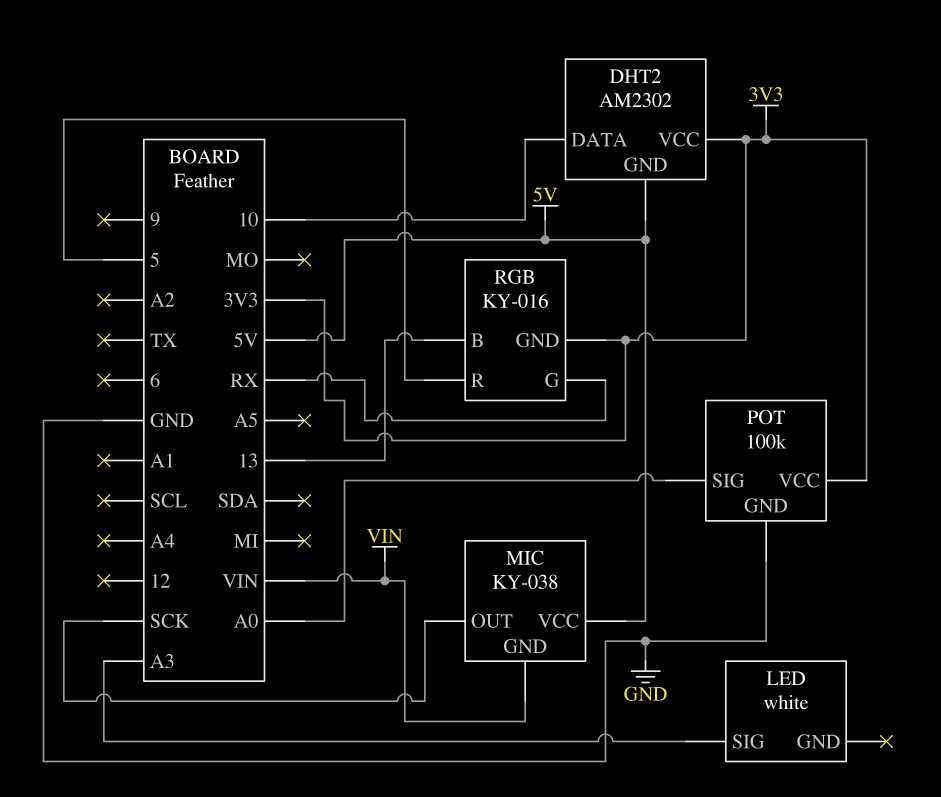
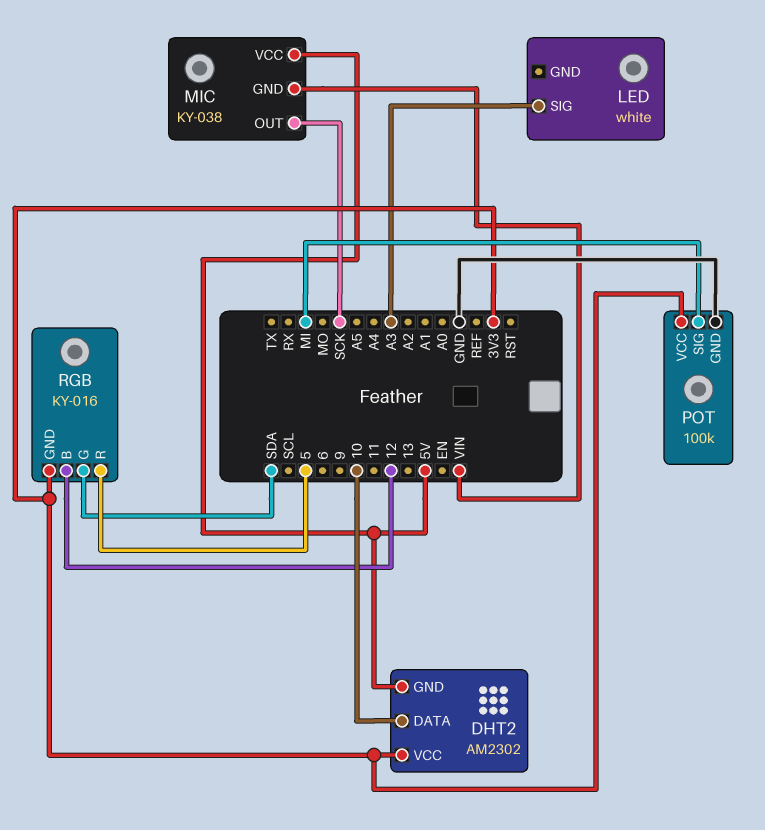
POT pin SIG: A0 -> MI
RGB pin B: 13 -> 12
RGB pin G: RX -> SDA

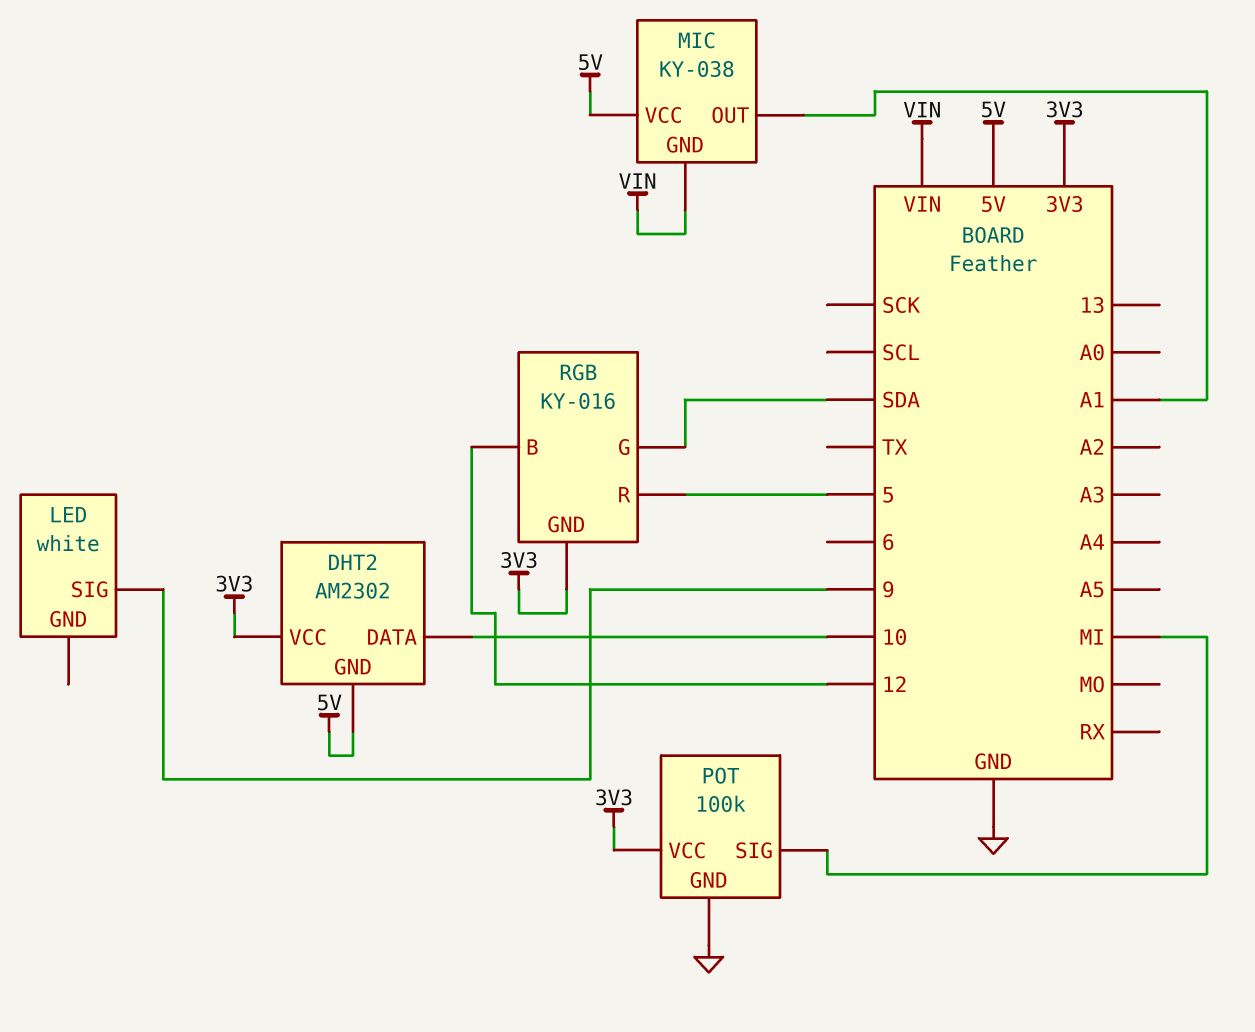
LED pin SIG: A3 -> 9
MIC pin OUT: SCK -> A1

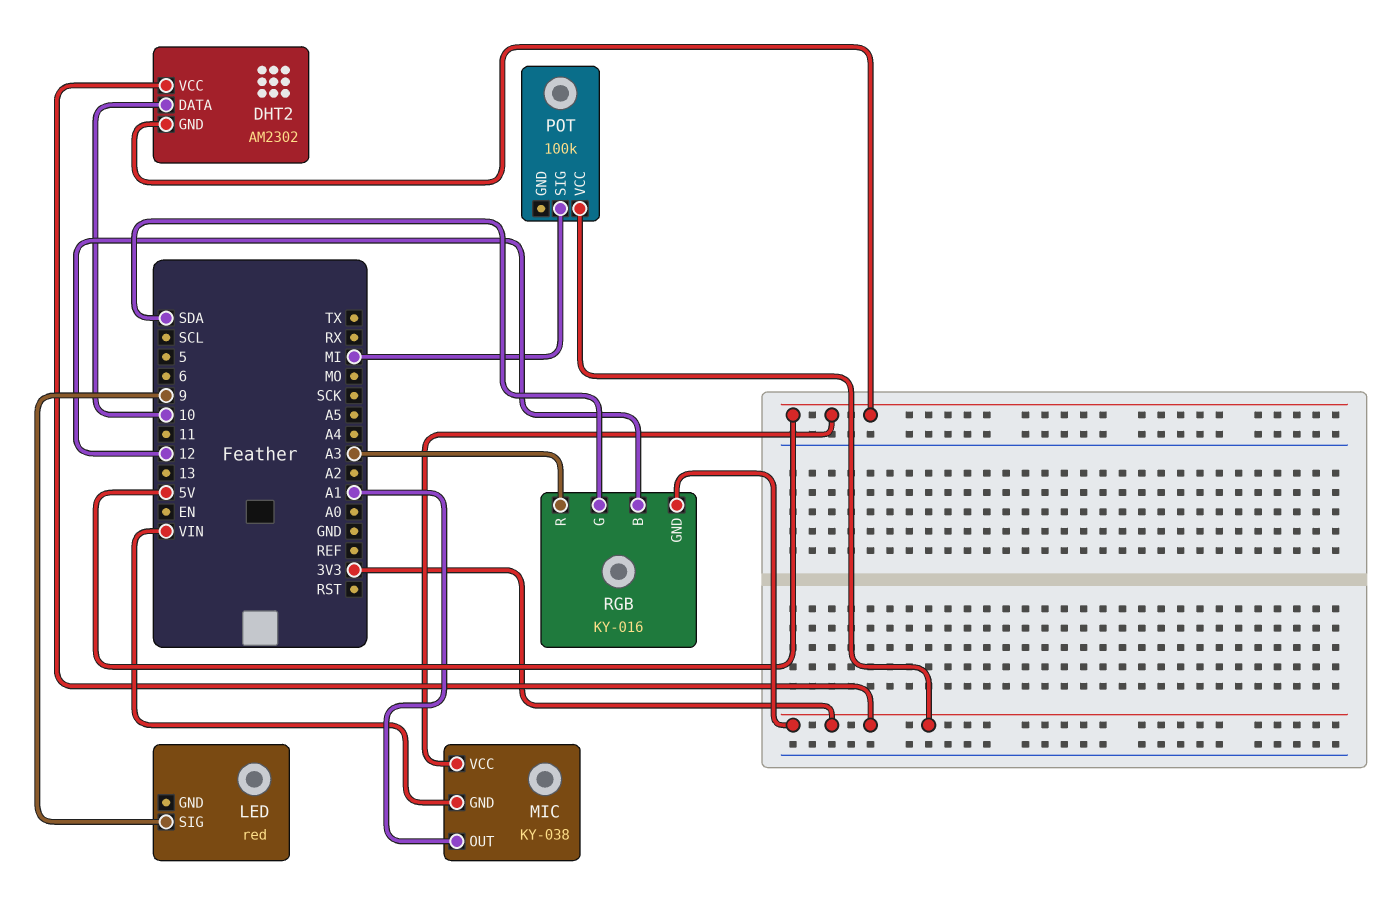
LED: white -> red
POT pin GND: GND -> none
RGB pin R: 5 -> A3

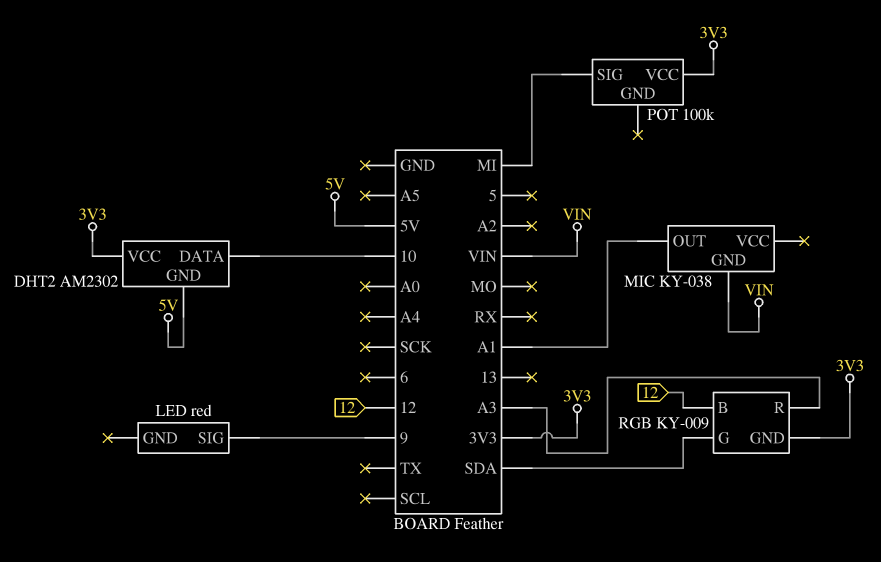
MIC pin VCC: 5V -> none
RGB: KY-016 -> KY-009

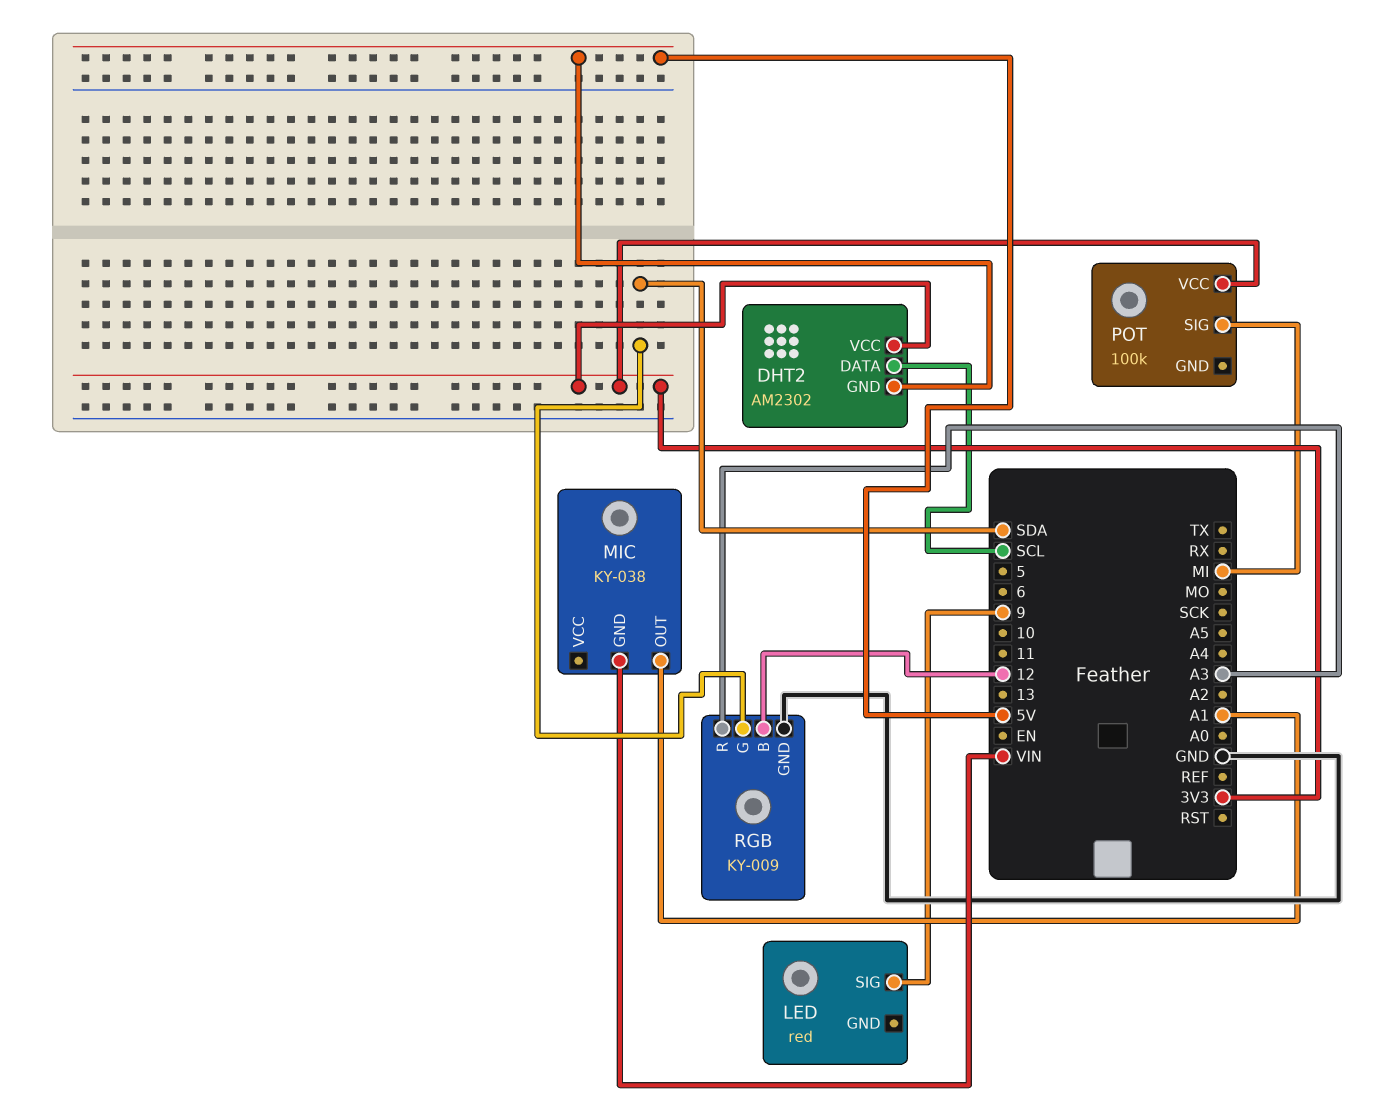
DHT2 pin DATA: 10 -> SCL
RGB pin GND: 3V3 -> GND

